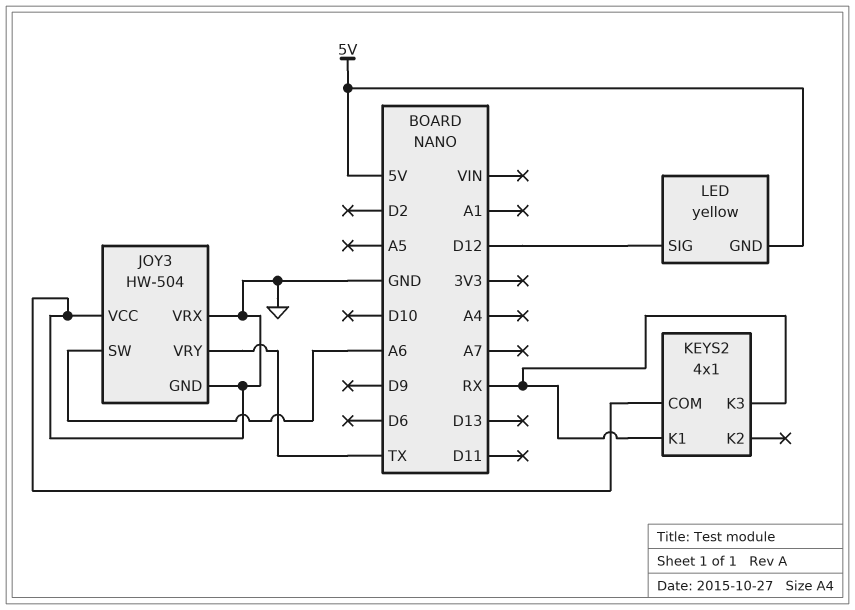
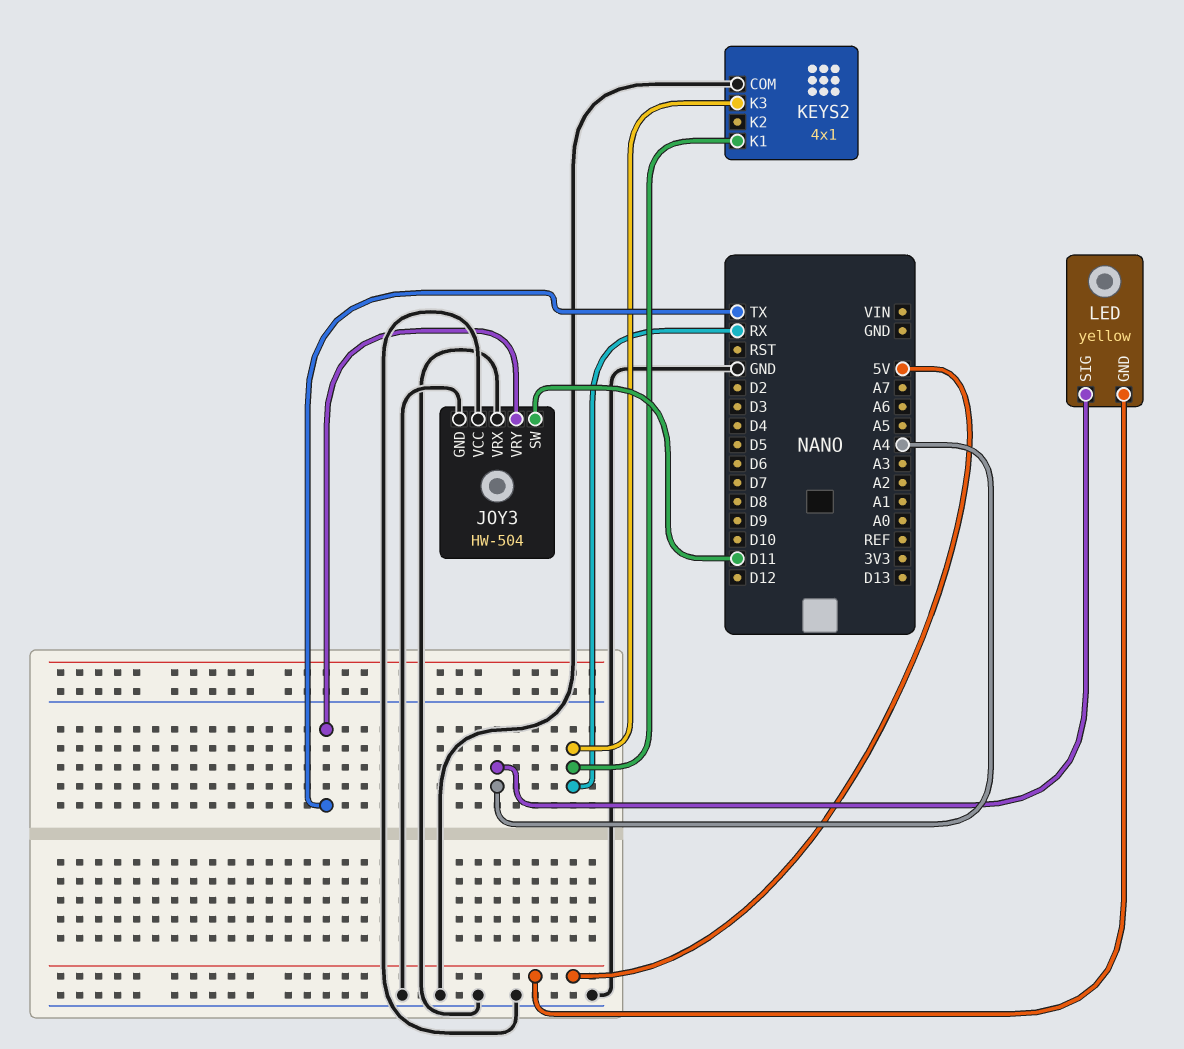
JOY3 pin SW: A6 -> D11
LED pin SIG: D12 -> A4

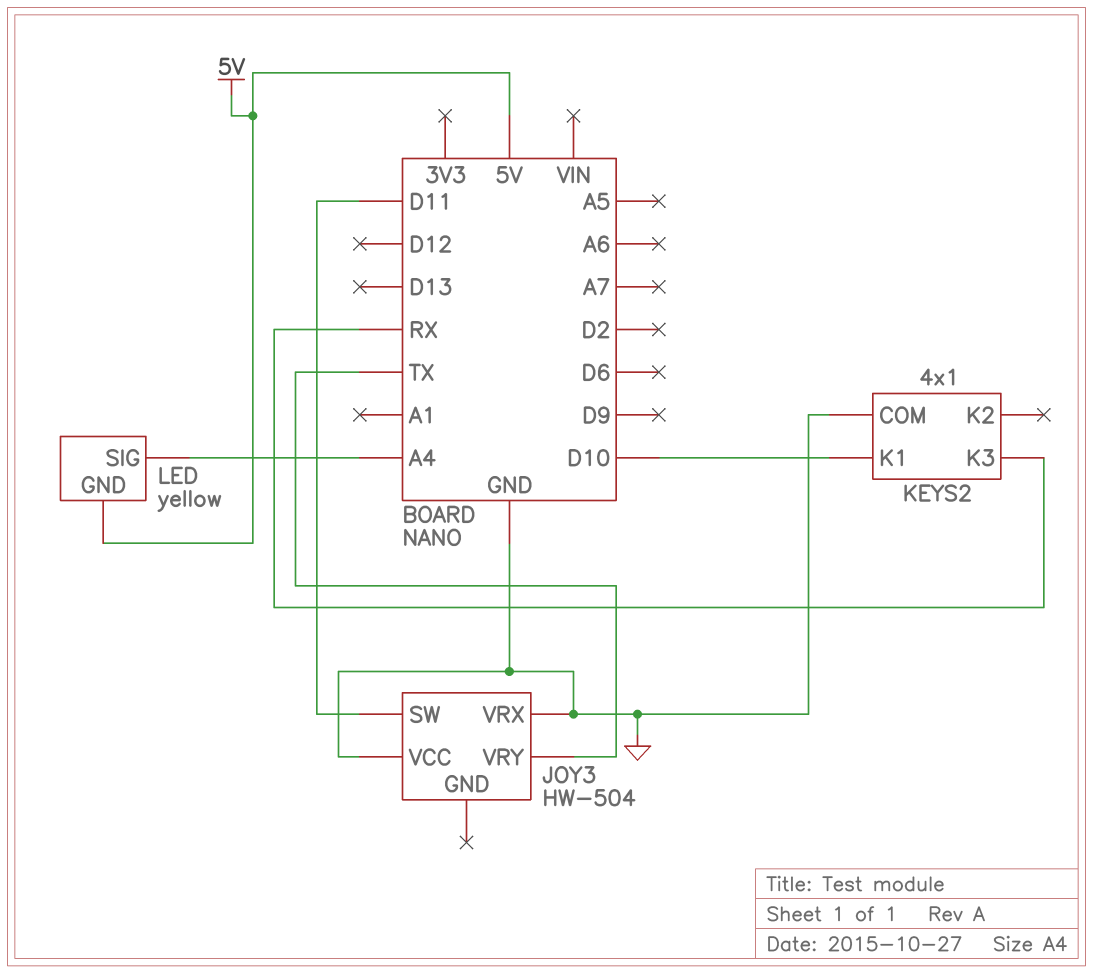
JOY3 pin GND: GND -> none
KEYS2 pin K1: RX -> D10

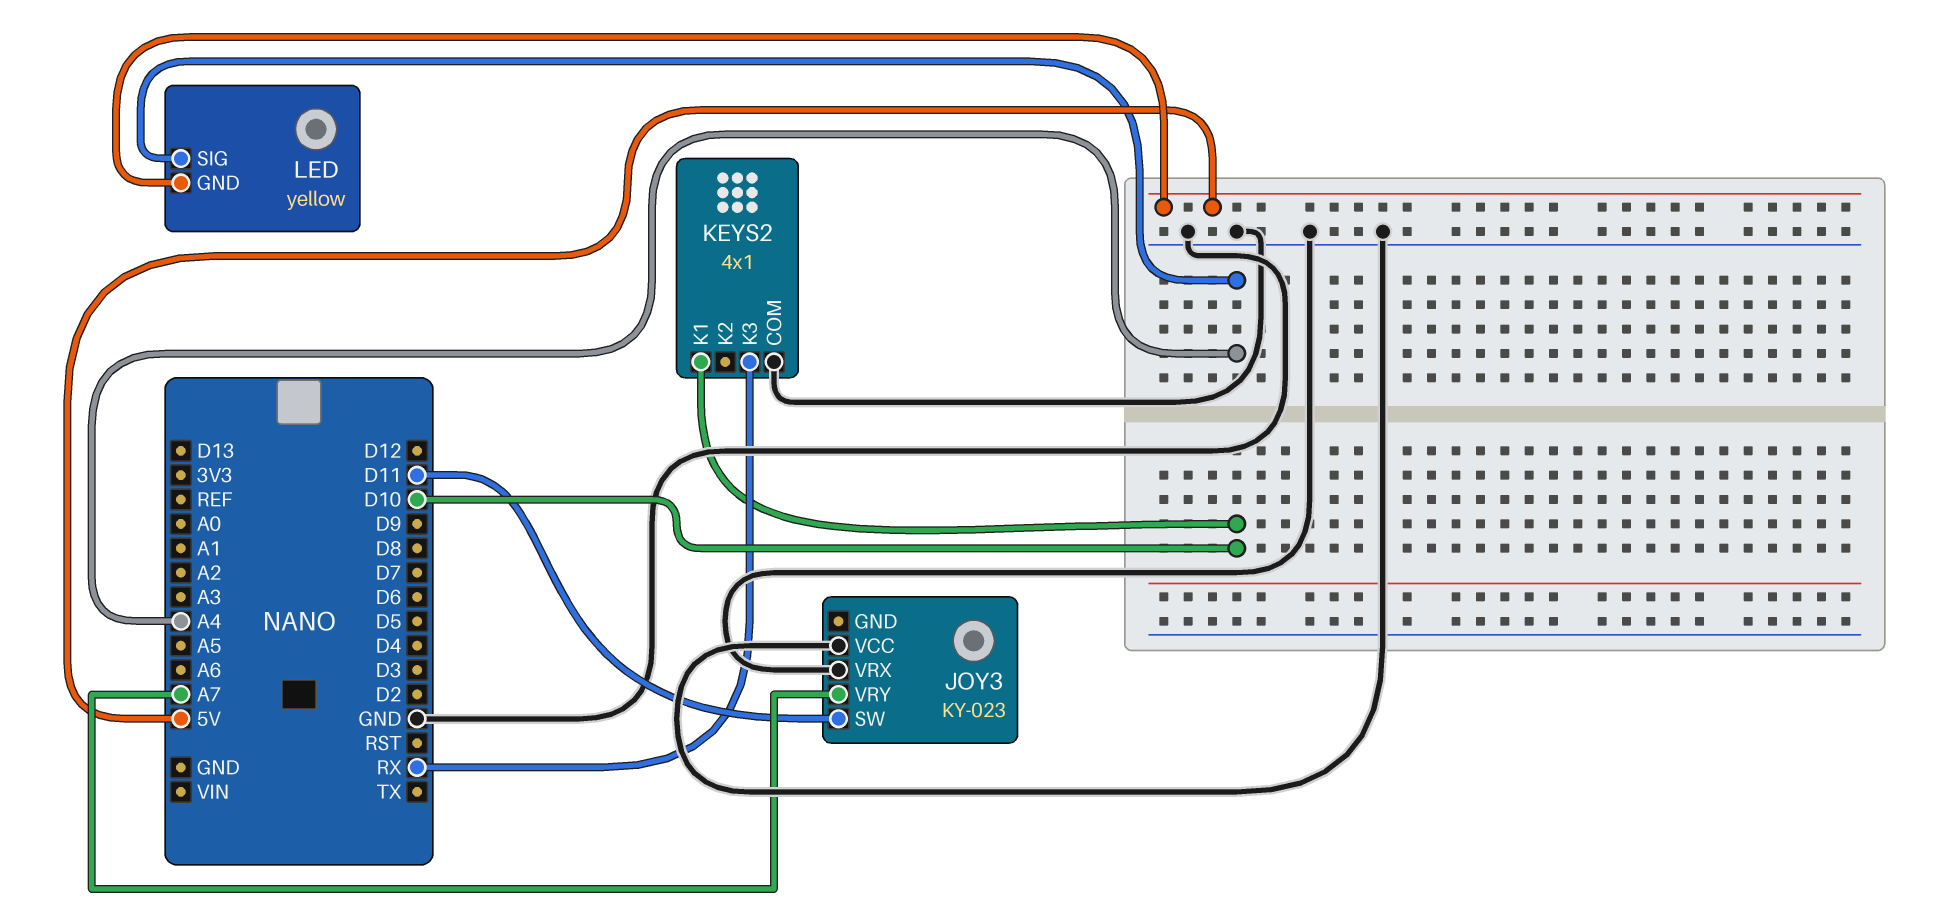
JOY3: HW-504 -> KY-023
JOY3 pin VRY: TX -> A7

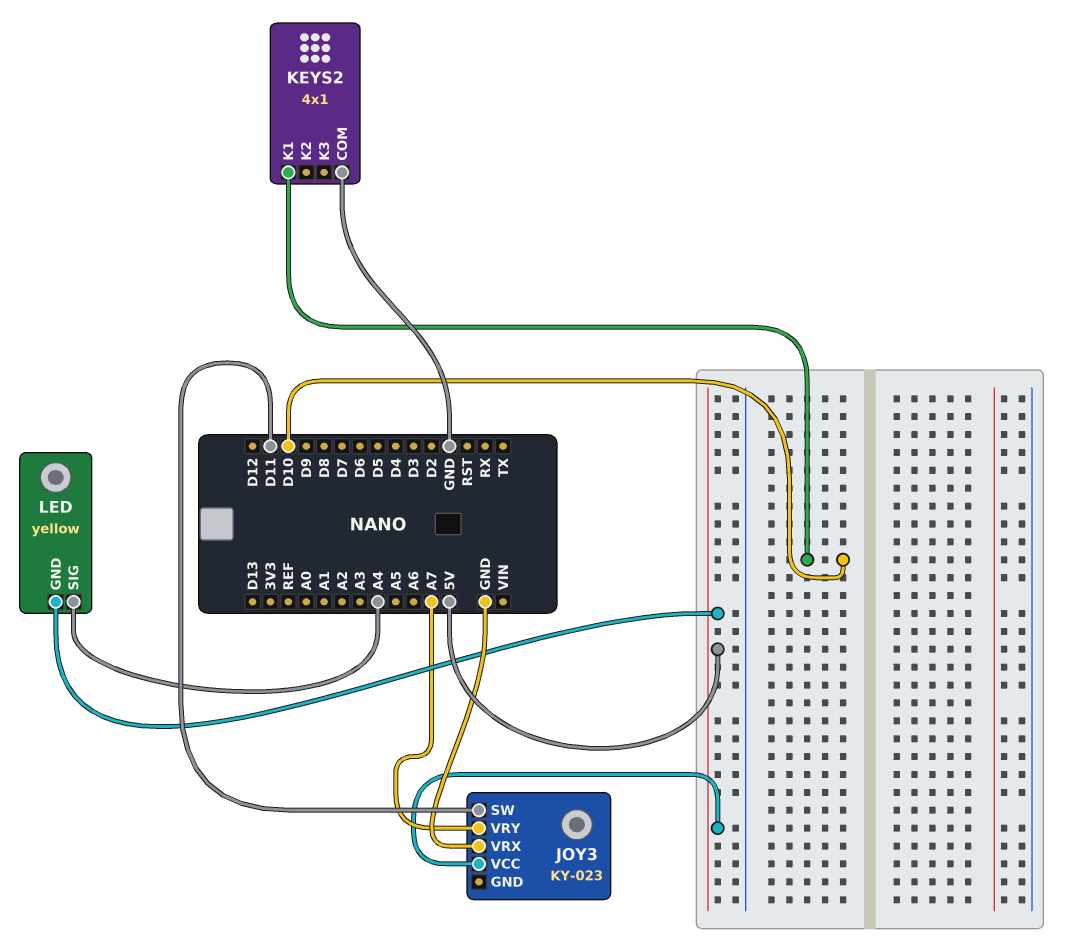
JOY3 pin VCC: GND -> 5V
KEYS2 pin K3: RX -> none

